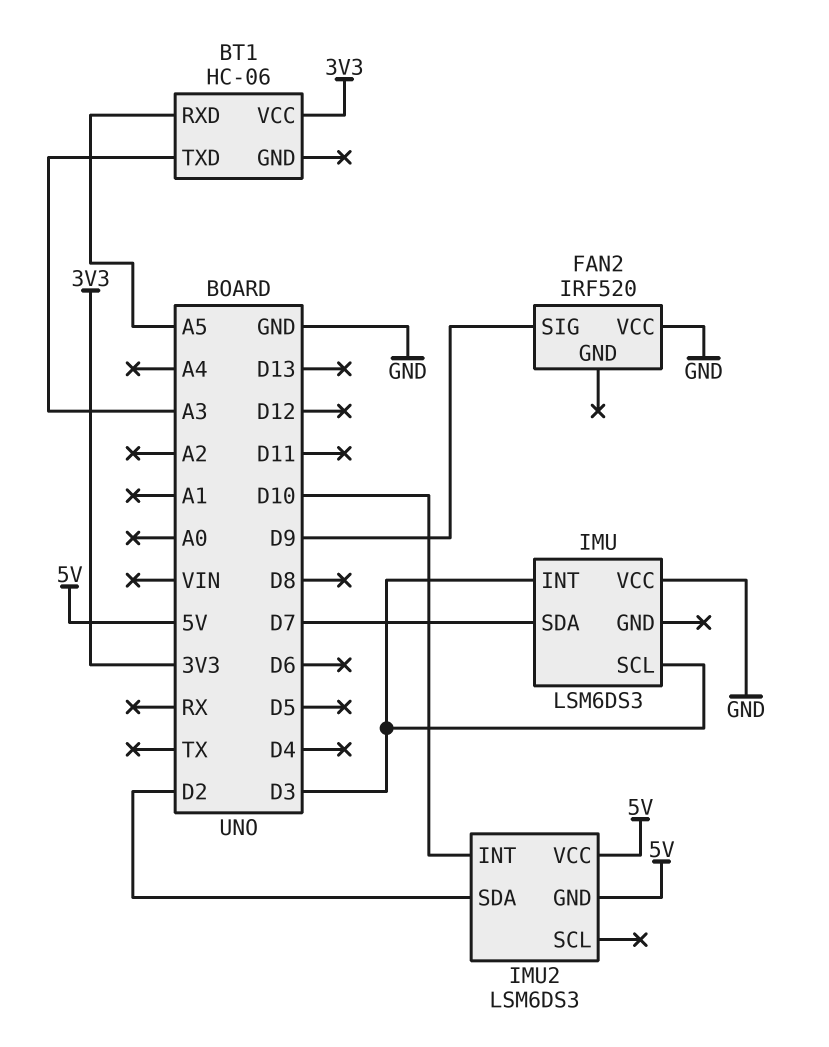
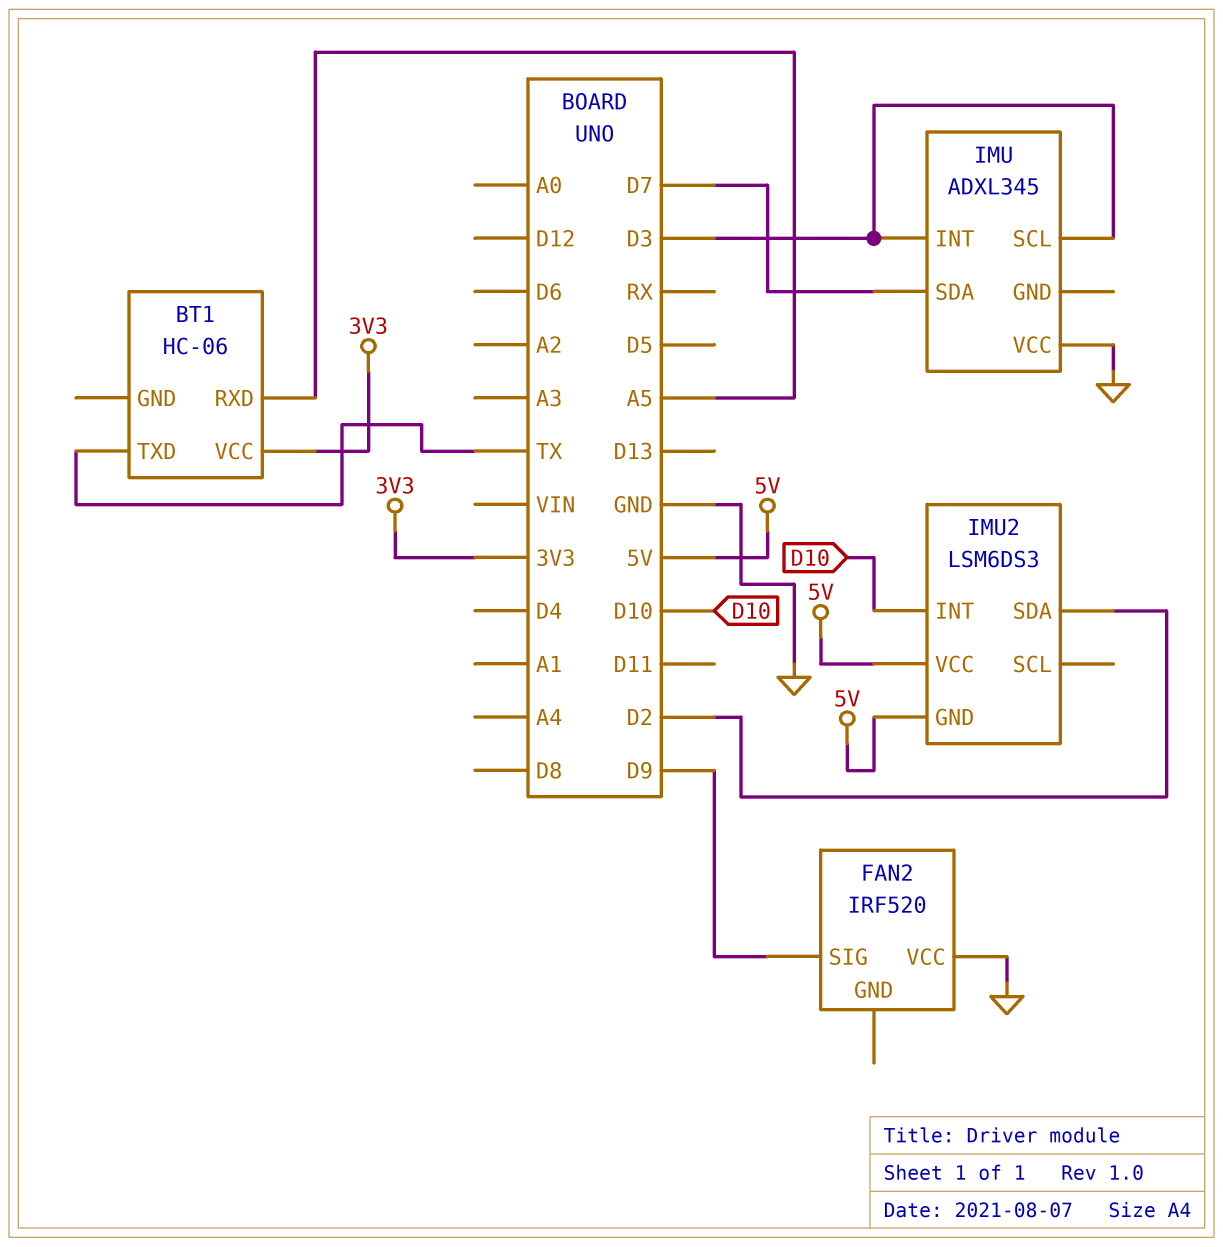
BT1 pin TXD: A3 -> TX
IMU: LSM6DS3 -> ADXL345

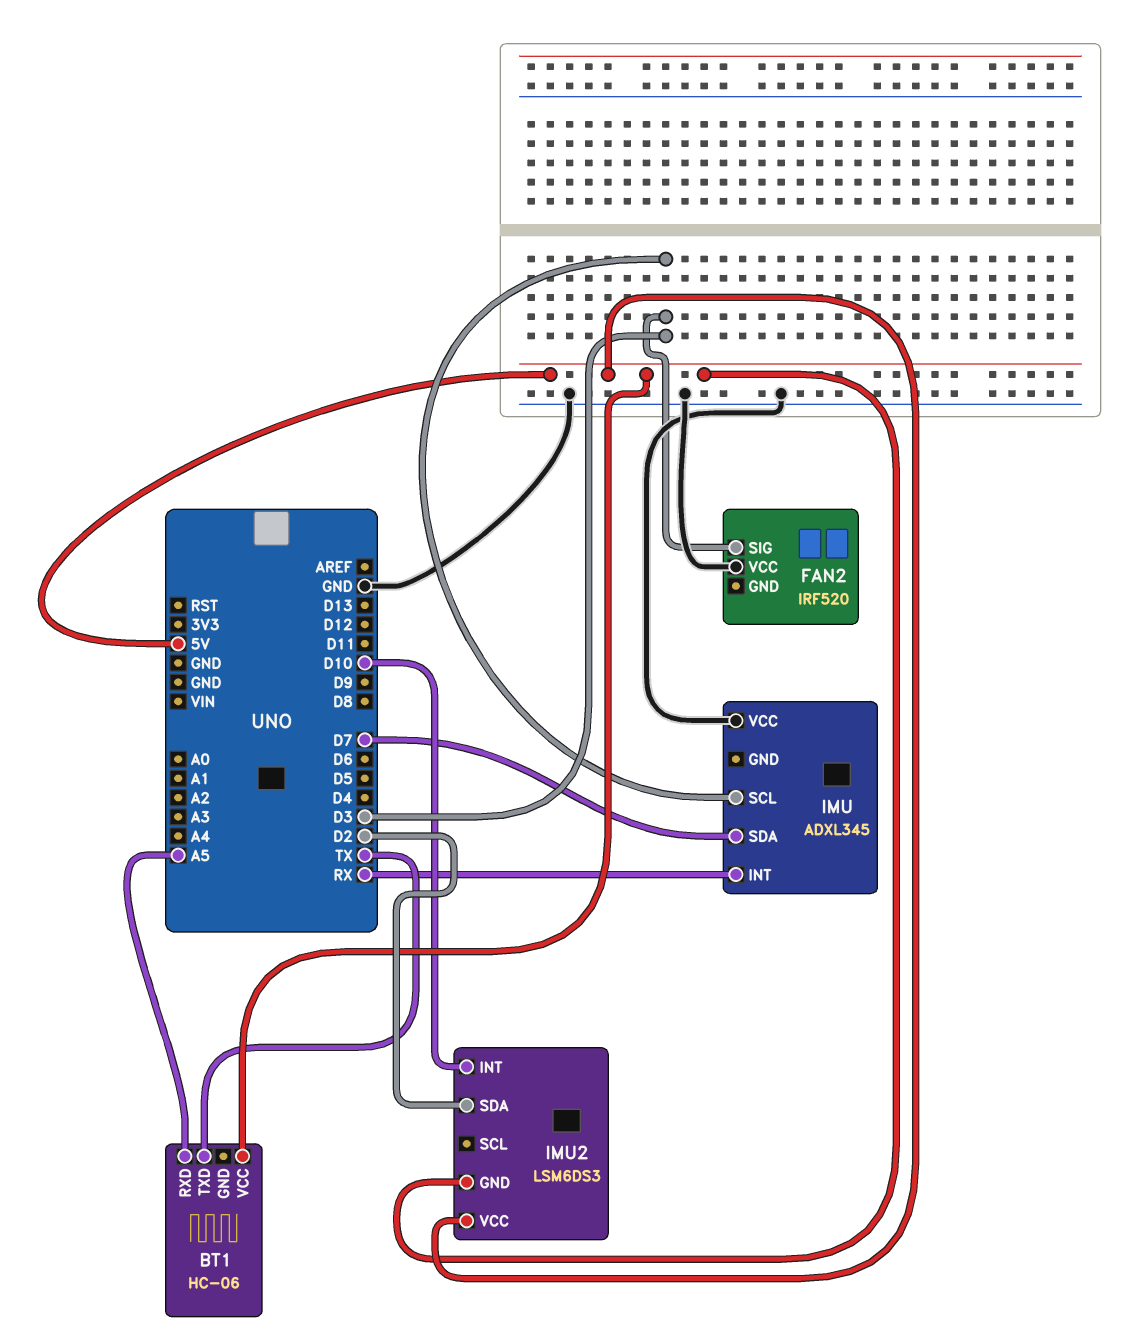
BT1 pin VCC: 3V3 -> 5V
FAN2 pin SIG: D9 -> D3
IMU pin INT: D3 -> RX

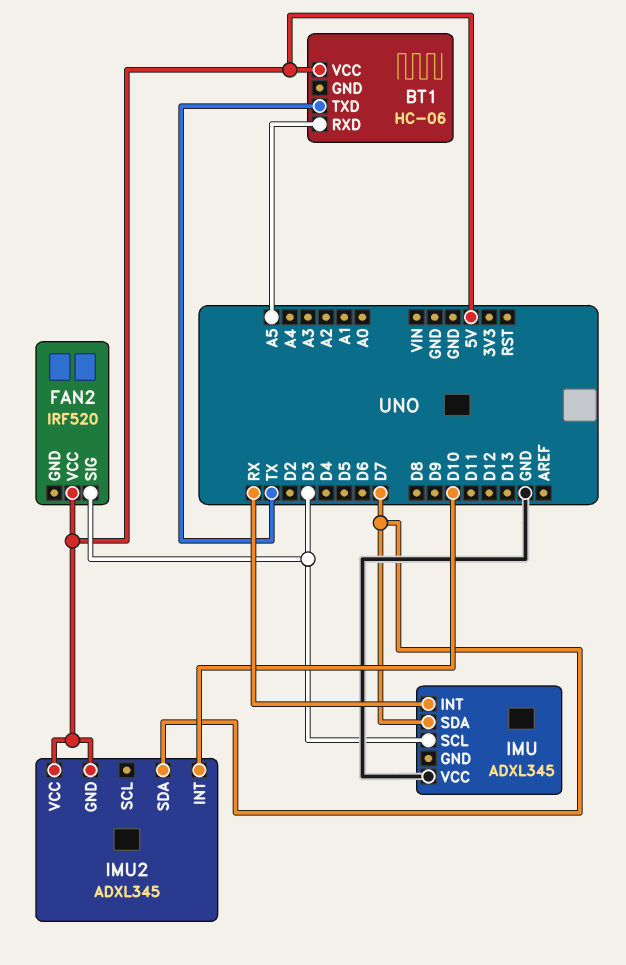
FAN2 pin VCC: GND -> 5V
IMU2: LSM6DS3 -> ADXL345
IMU2 pin SDA: D2 -> D7

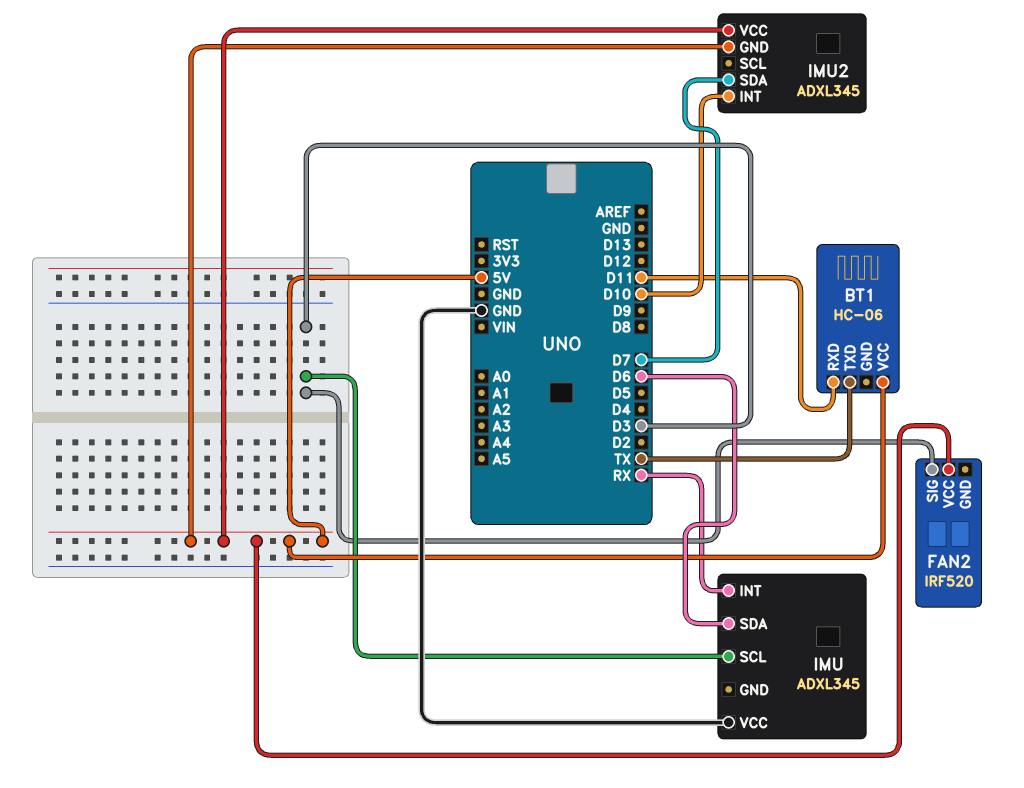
BT1 pin RXD: A5 -> D11
IMU pin SDA: D7 -> D6

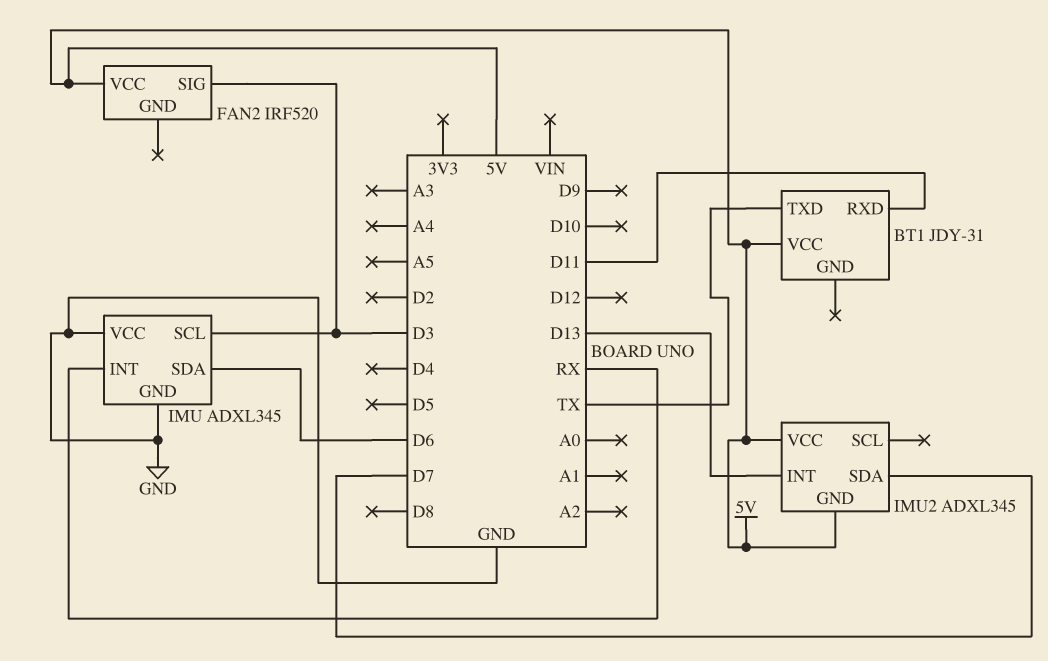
BT1: HC-06 -> JDY-31
IMU pin GND: none -> GND
IMU2 pin INT: D10 -> D13

